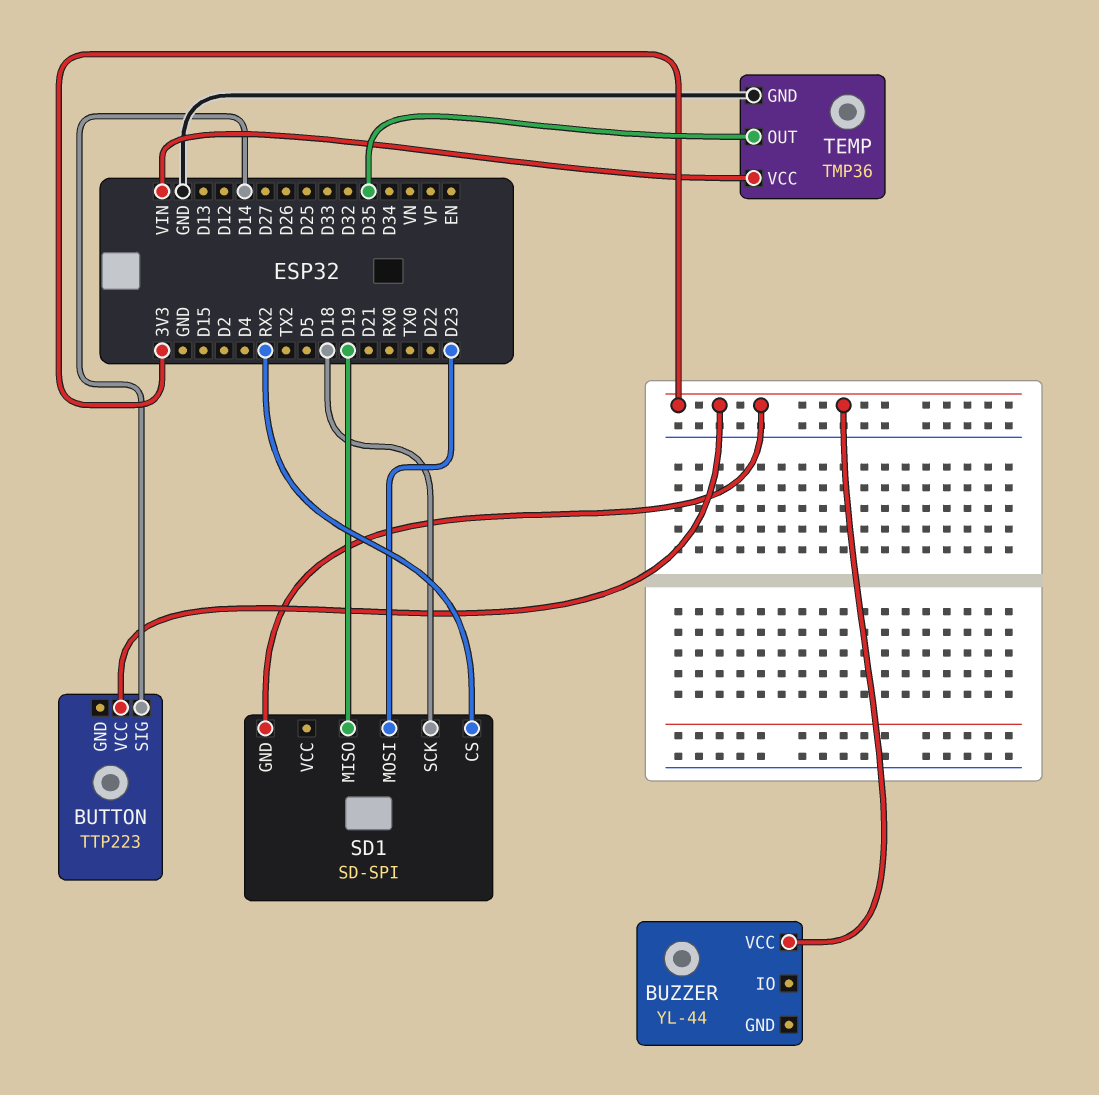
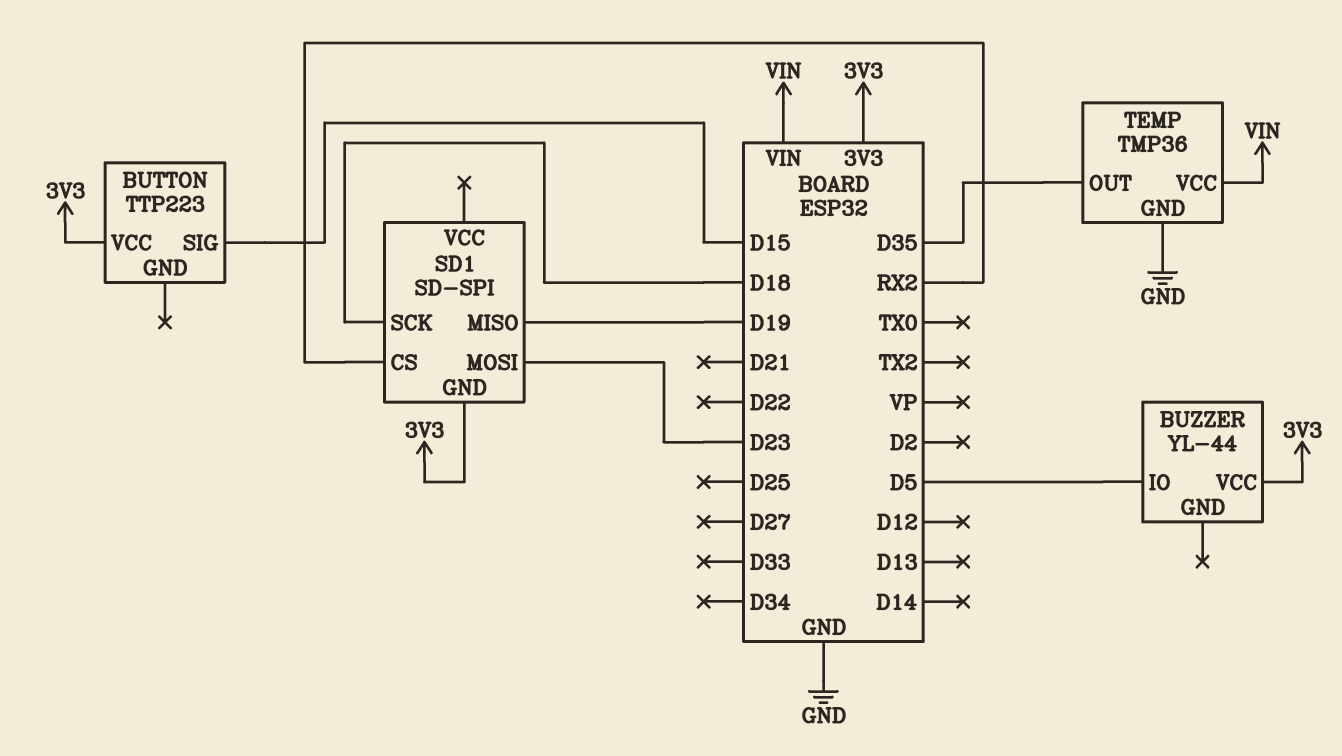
BUTTON pin SIG: D14 -> D15
BUZZER pin IO: none -> D5

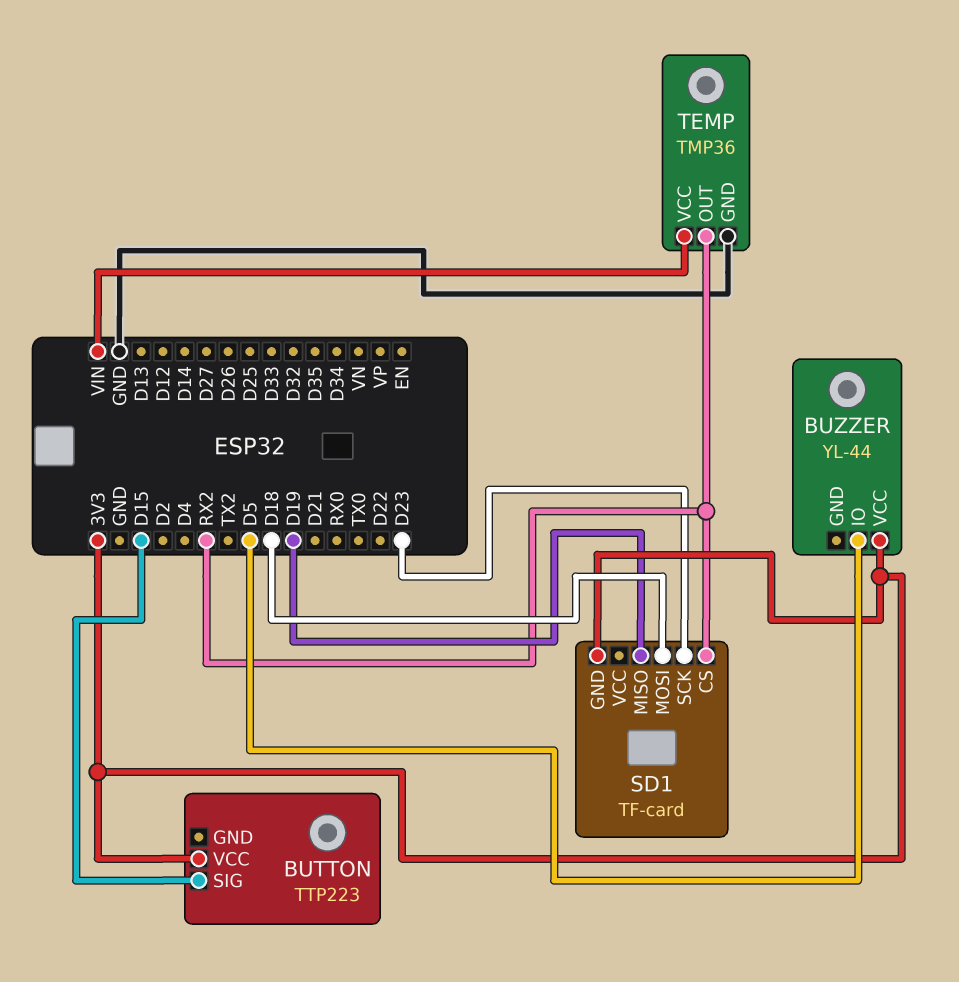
SD1: SD-SPI -> TF-card
SD1 pin MOSI: D23 -> D18
SD1 pin SCK: D18 -> D23
TEMP pin OUT: D35 -> RX2

